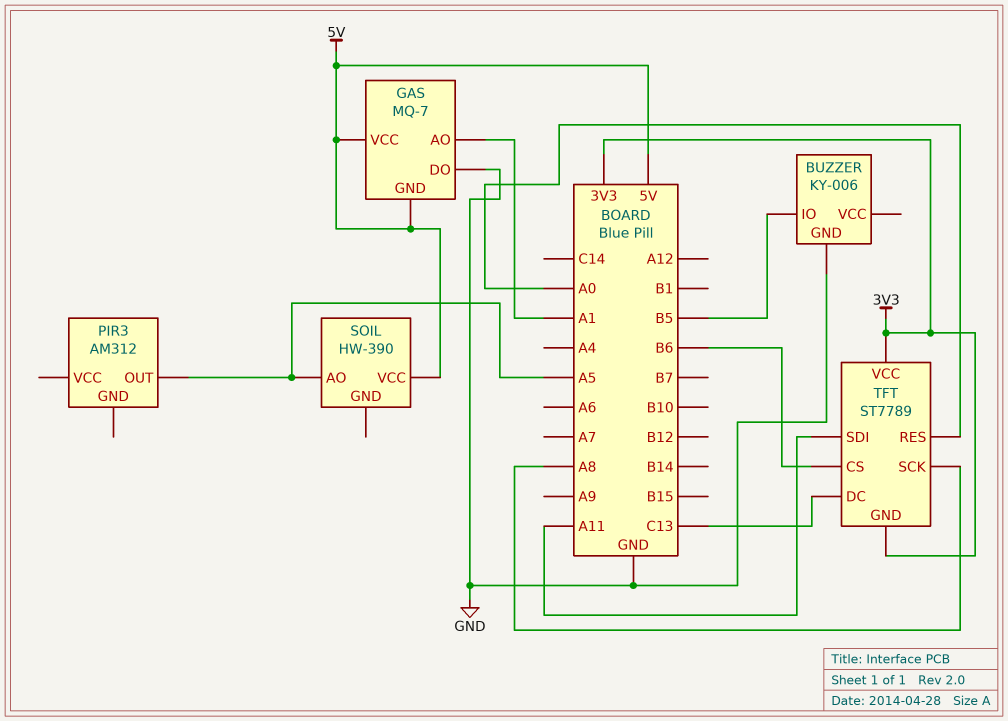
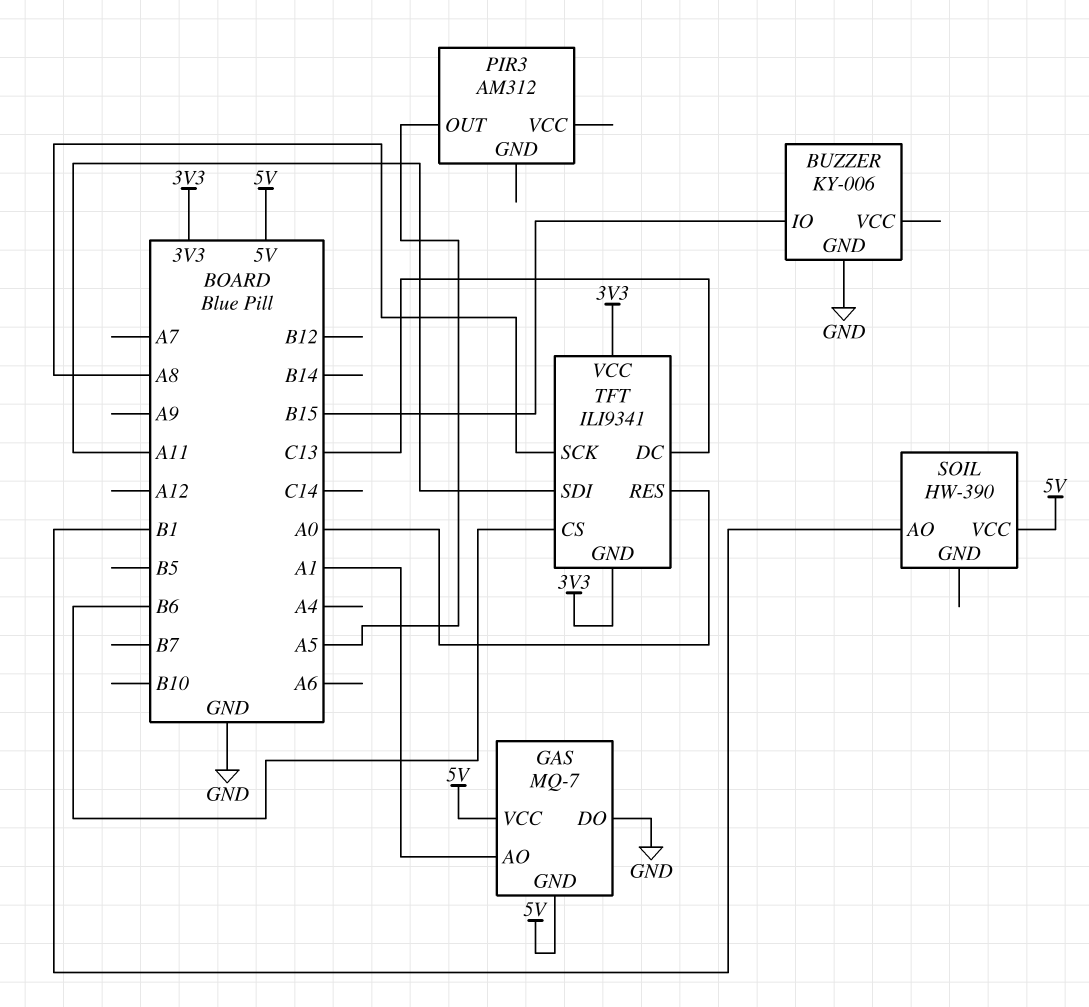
BUZZER pin IO: B5 -> B15
SOIL pin AO: A5 -> B1
TFT: ST7789 -> ILI9341

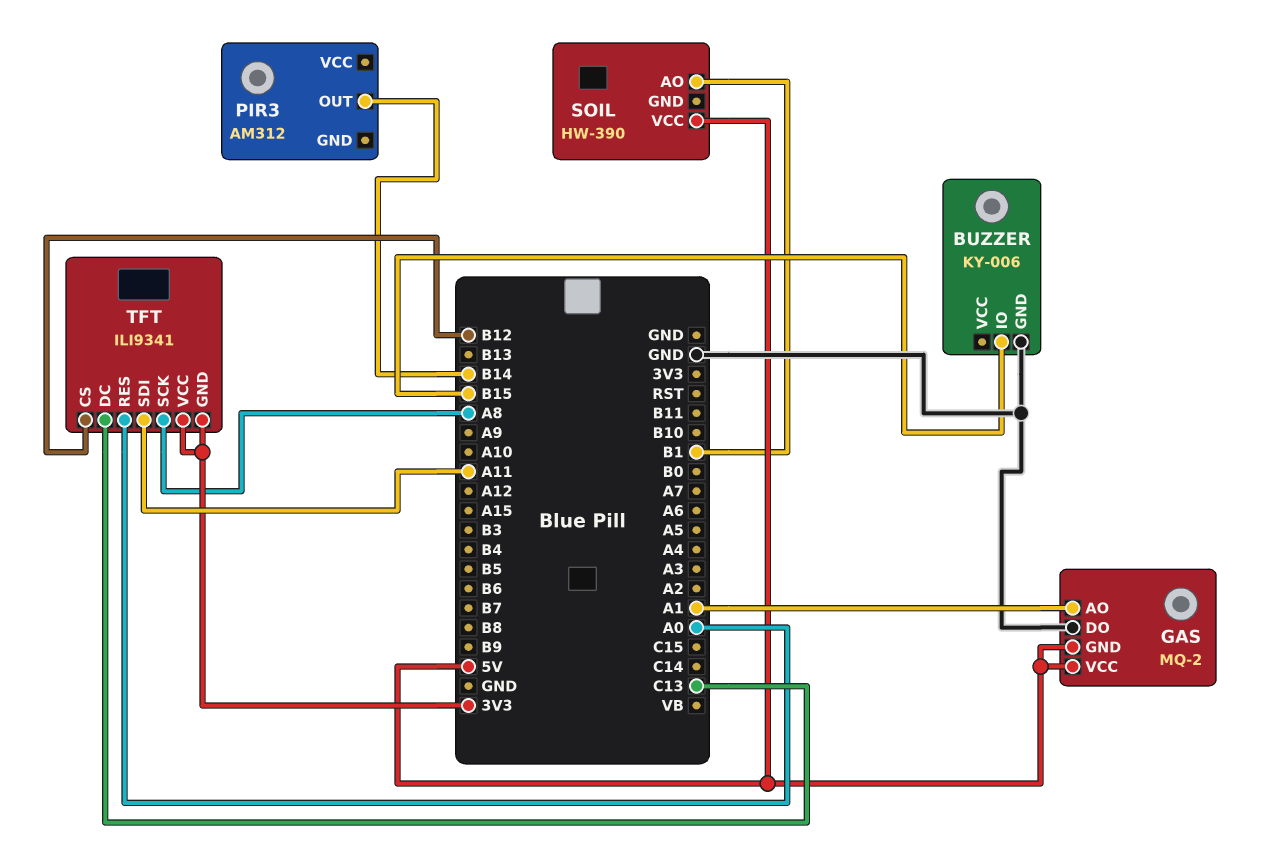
GAS: MQ-7 -> MQ-2
PIR3 pin OUT: A5 -> B14
TFT pin CS: B6 -> B12

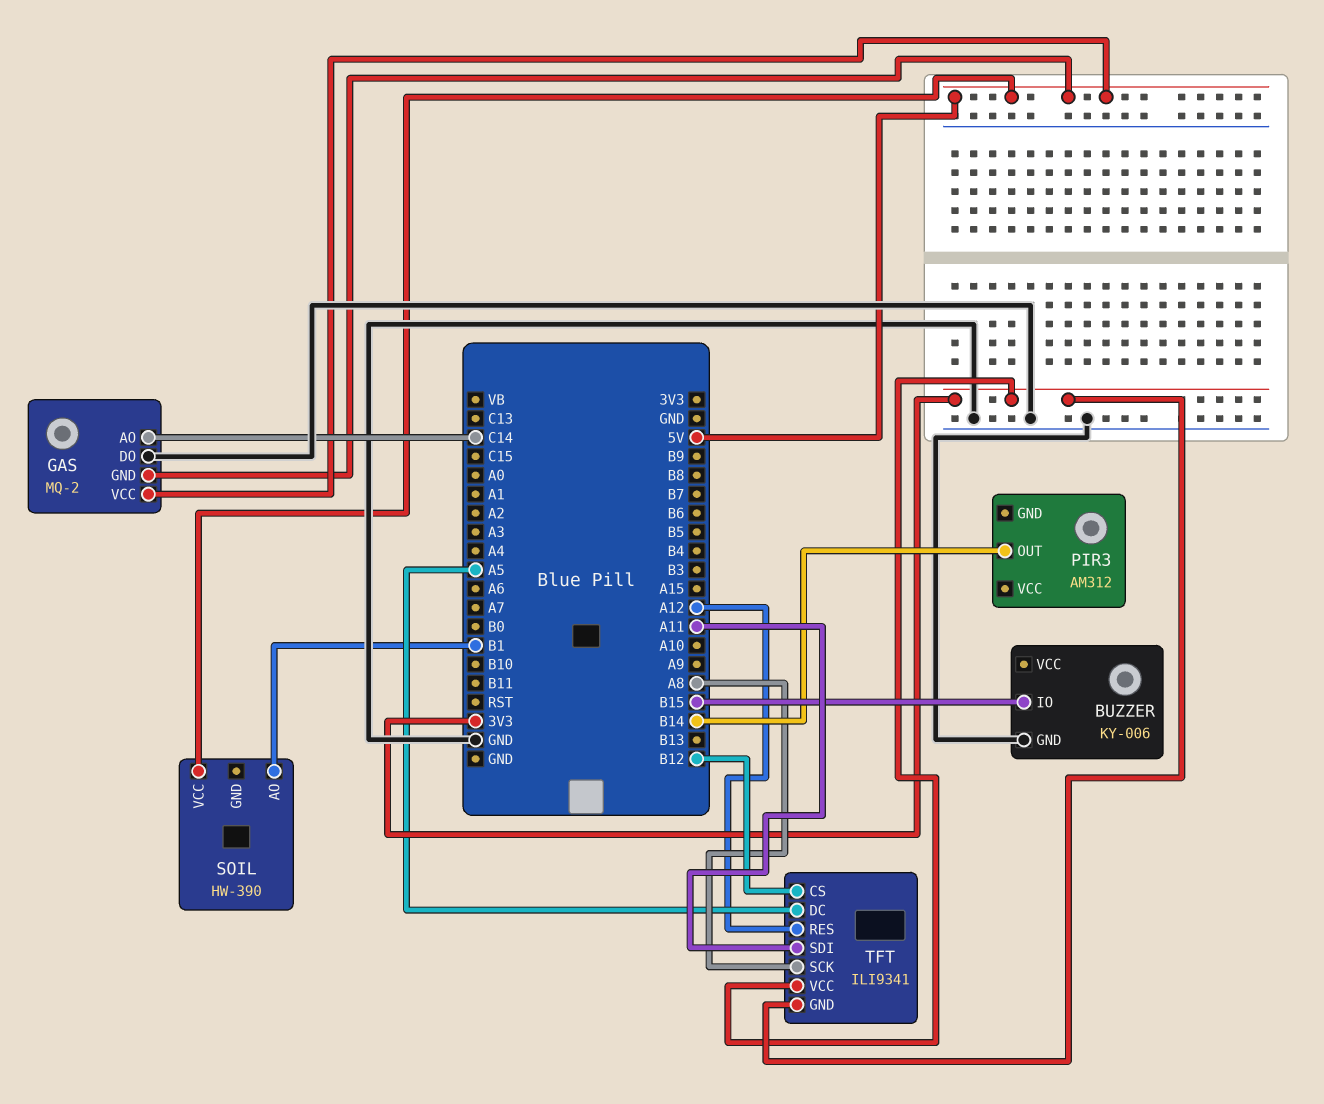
GAS pin AO: A1 -> C14
TFT pin DC: C13 -> A5
TFT pin RES: A0 -> A12

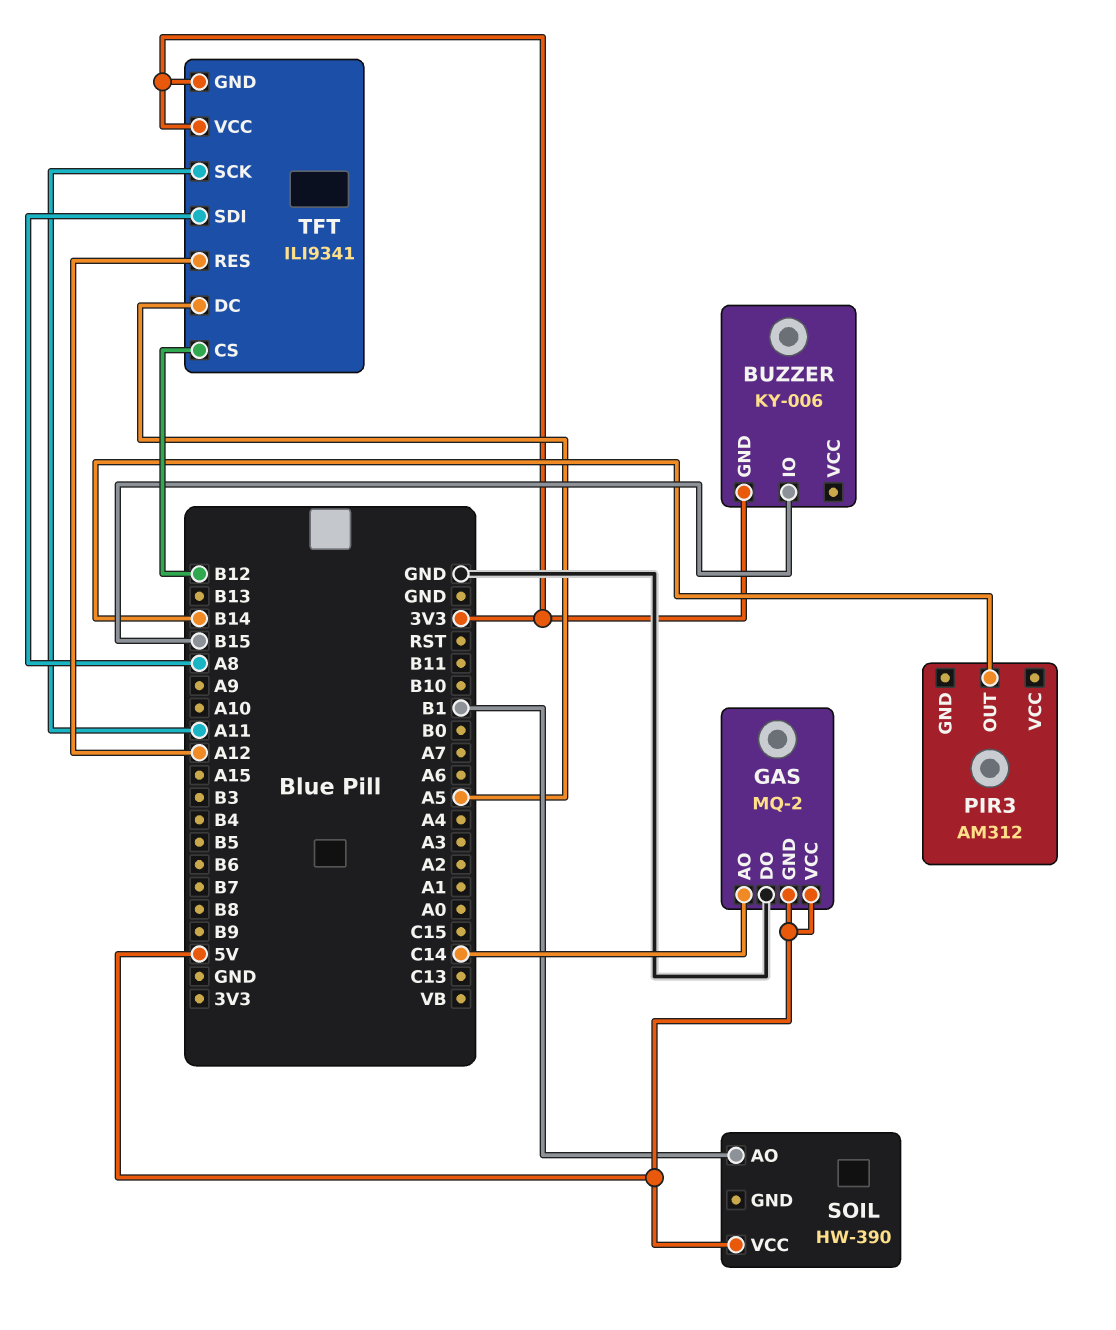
BUZZER pin GND: GND -> 3V3
TFT pin SCK: A8 -> A11
TFT pin SDI: A11 -> A8

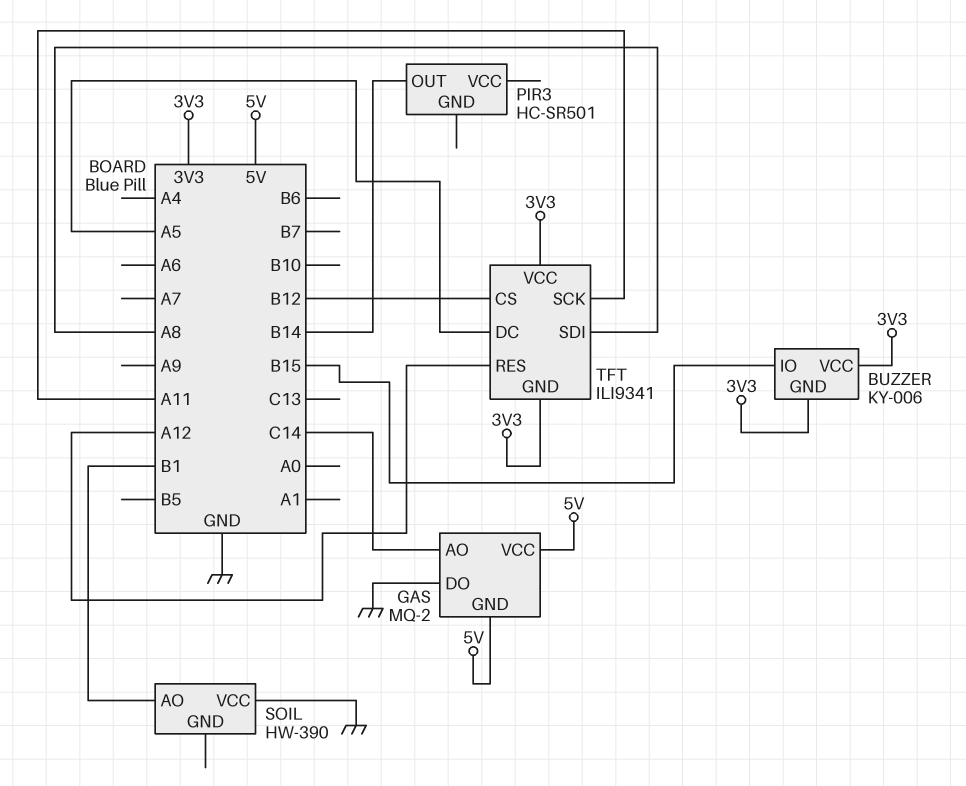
BUZZER pin VCC: none -> 3V3
PIR3: AM312 -> HC-SR501
SOIL pin VCC: 5V -> GND

